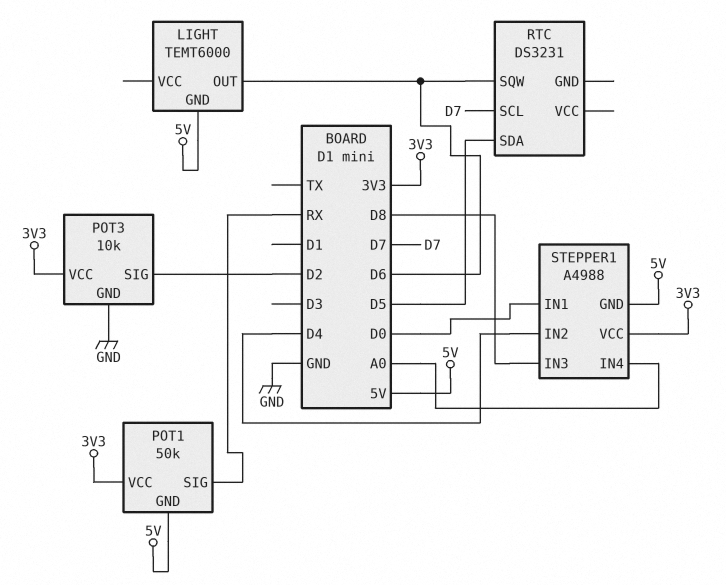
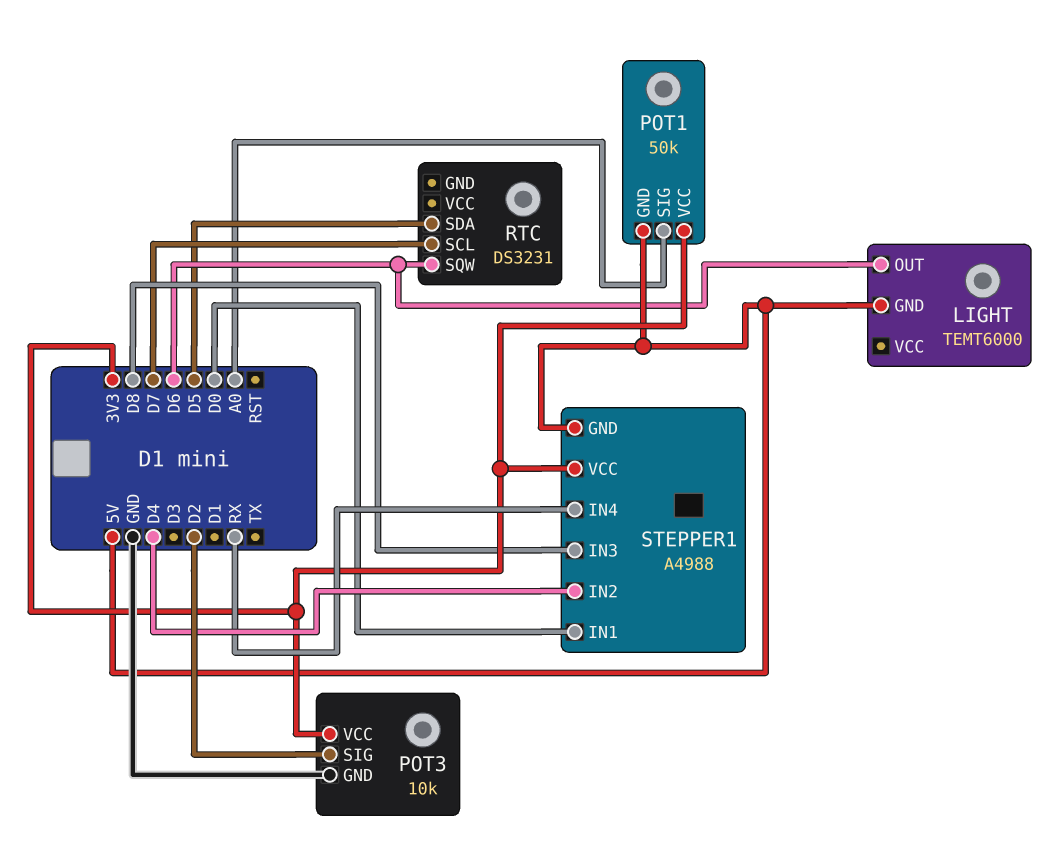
POT1 pin SIG: RX -> A0
STEPPER1 pin IN4: A0 -> RX

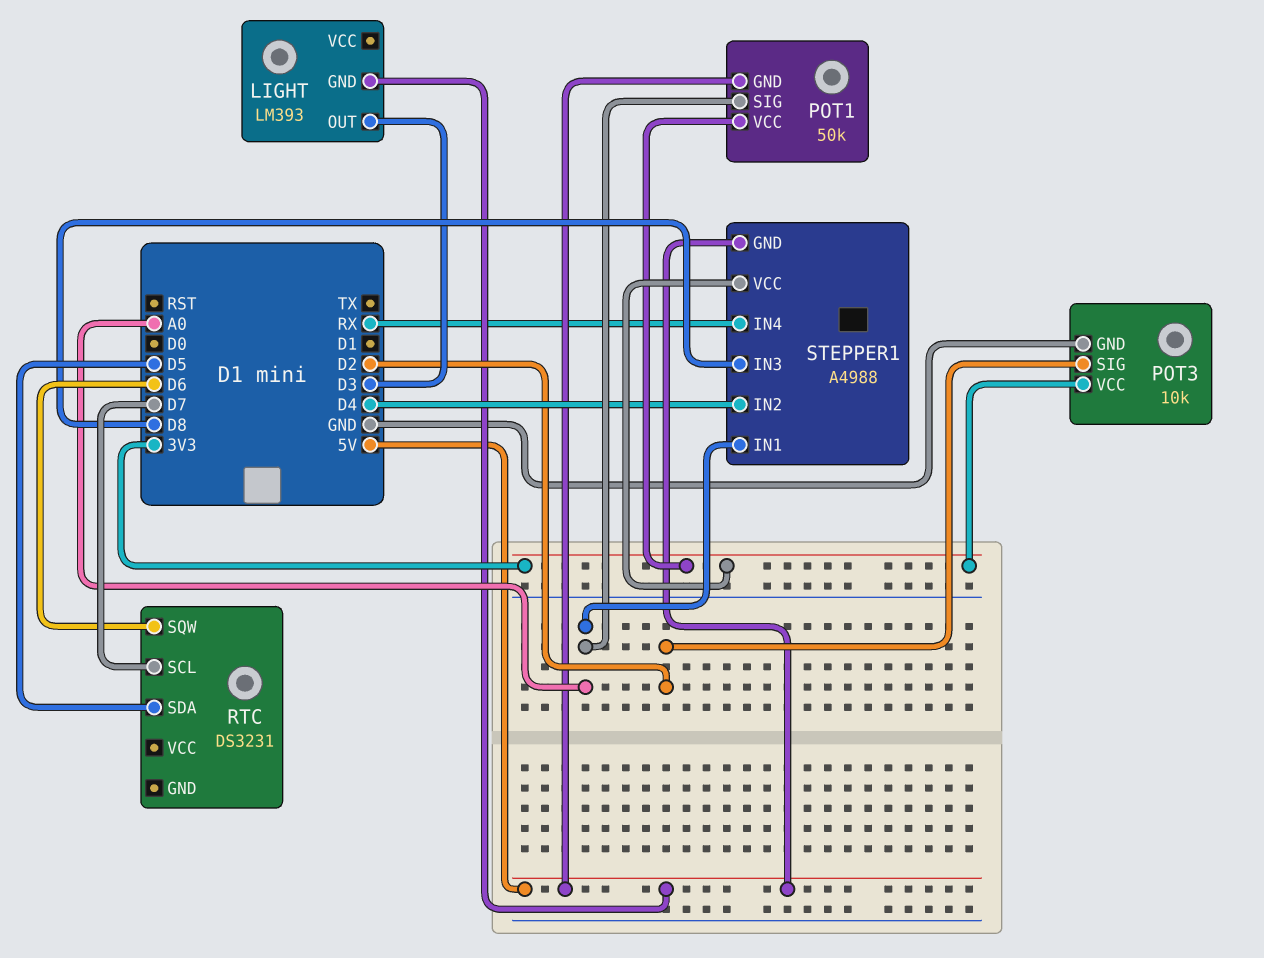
LIGHT: TEMT6000 -> LM393
LIGHT pin OUT: D6 -> D3
STEPPER1 pin IN1: D0 -> A0

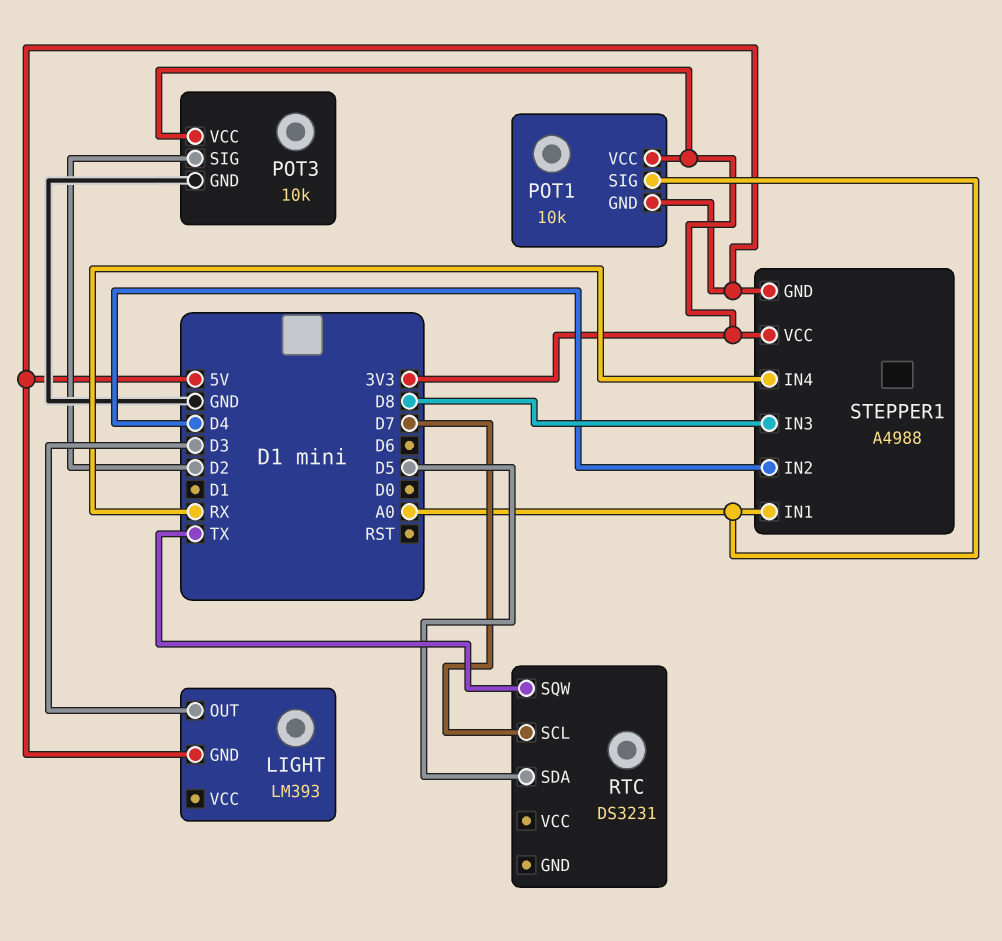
POT1: 50k -> 10k
RTC pin SQW: D6 -> TX

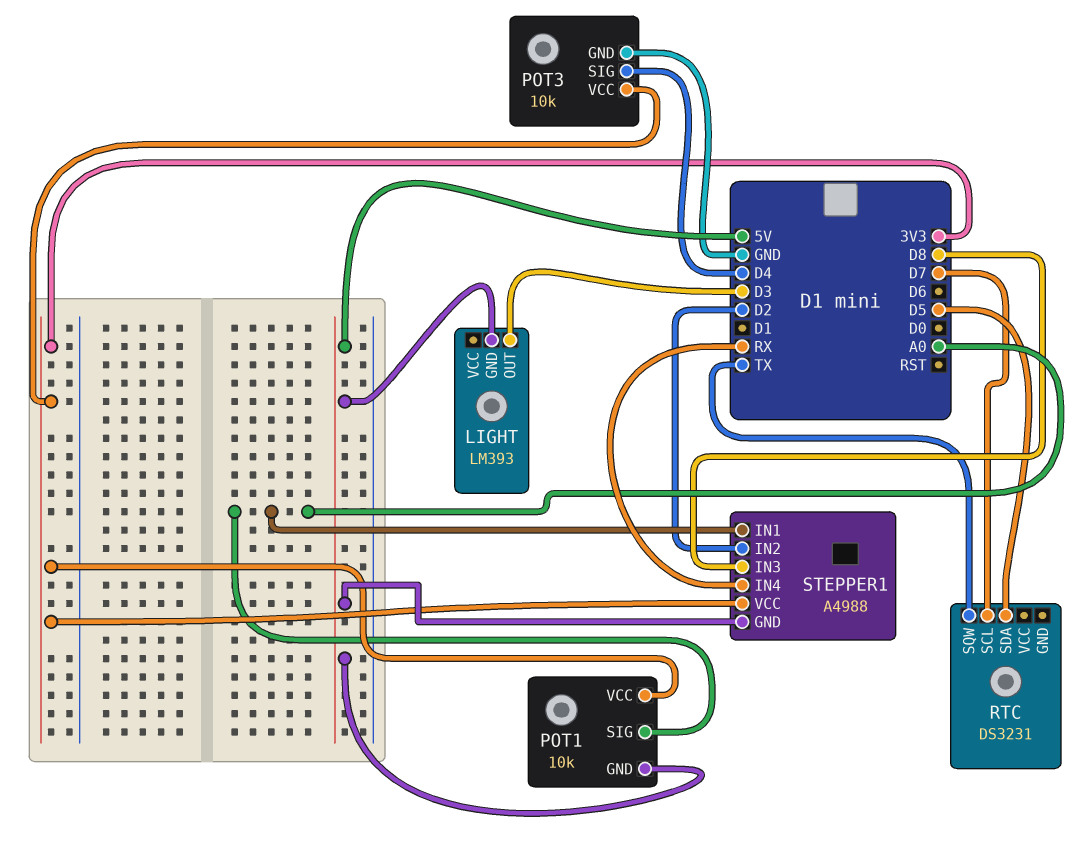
POT3 pin SIG: D2 -> D4
STEPPER1 pin IN2: D4 -> D2

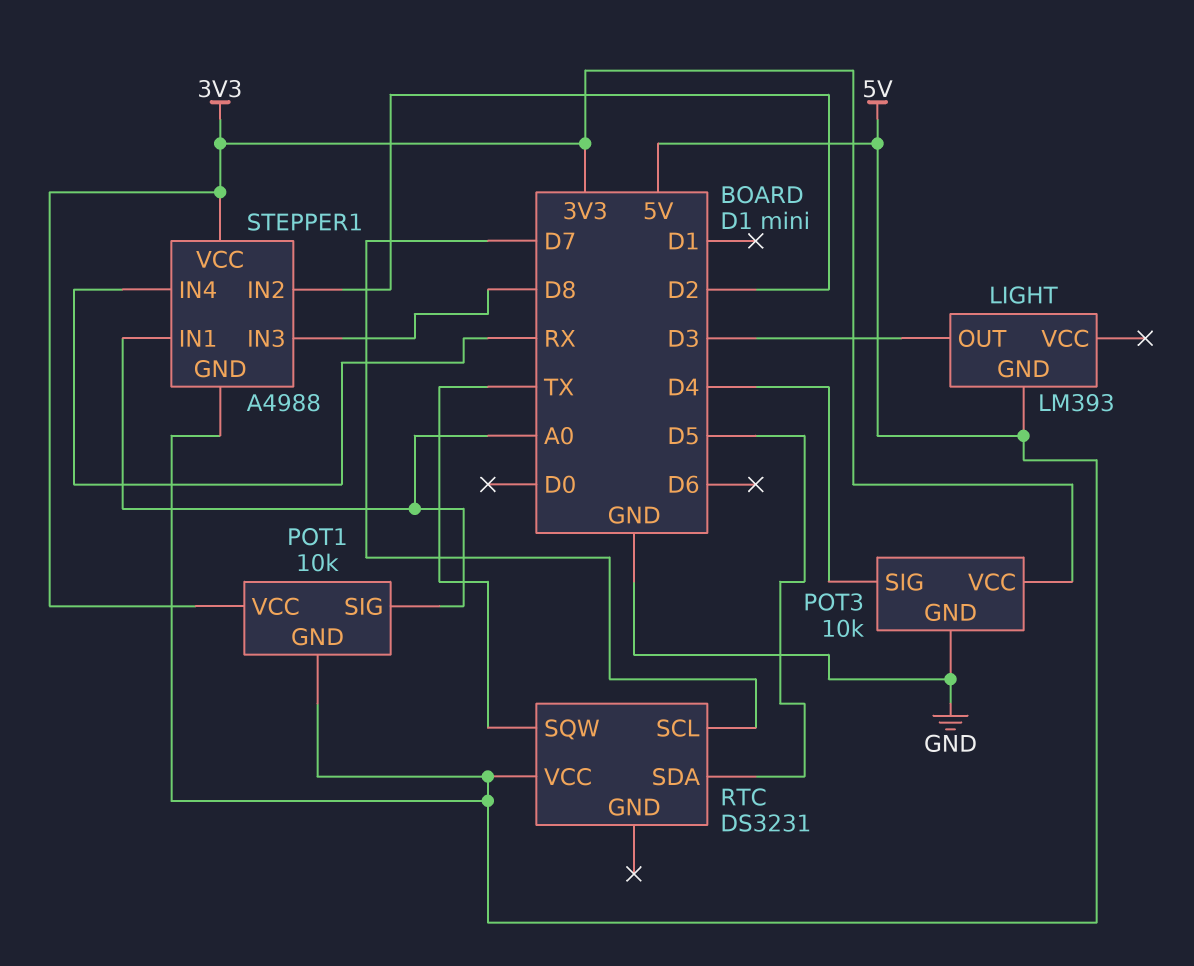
RTC pin VCC: none -> 5V

